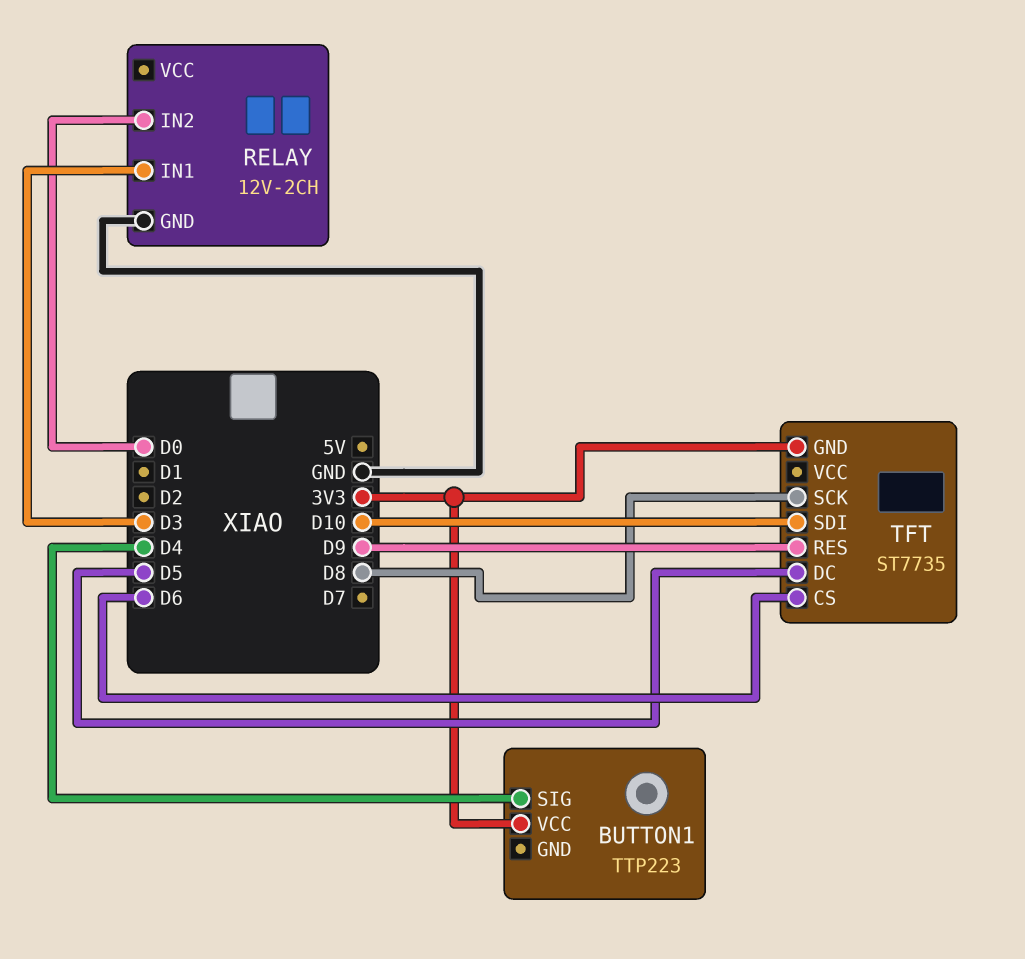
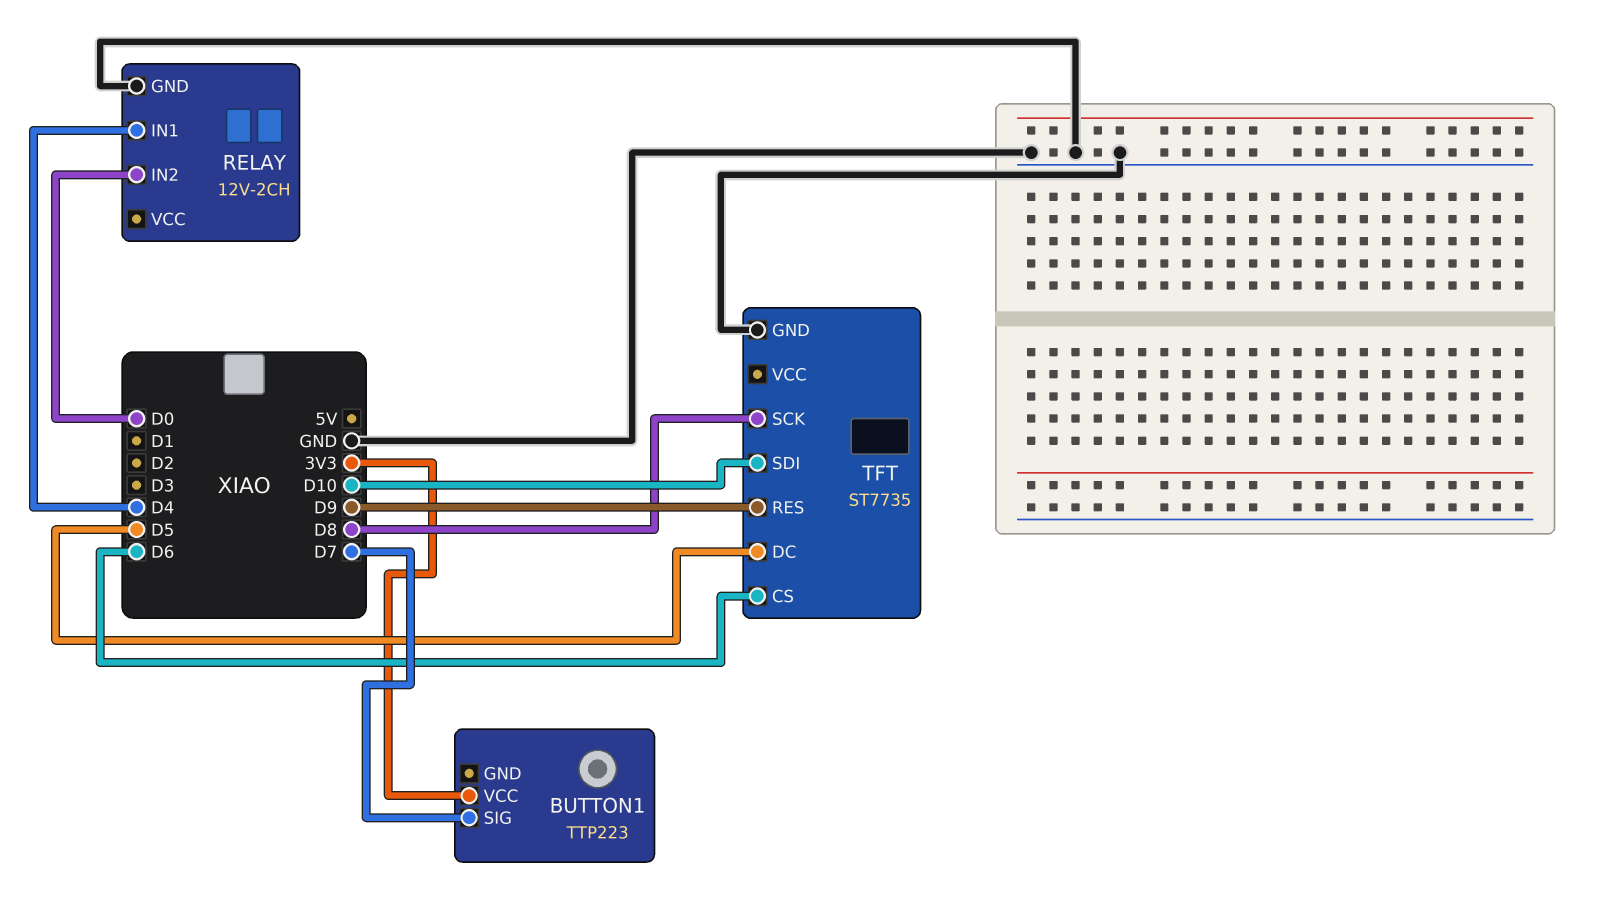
BUTTON1 pin SIG: D4 -> D7
RELAY pin IN1: D3 -> D4
TFT pin GND: 3V3 -> GND

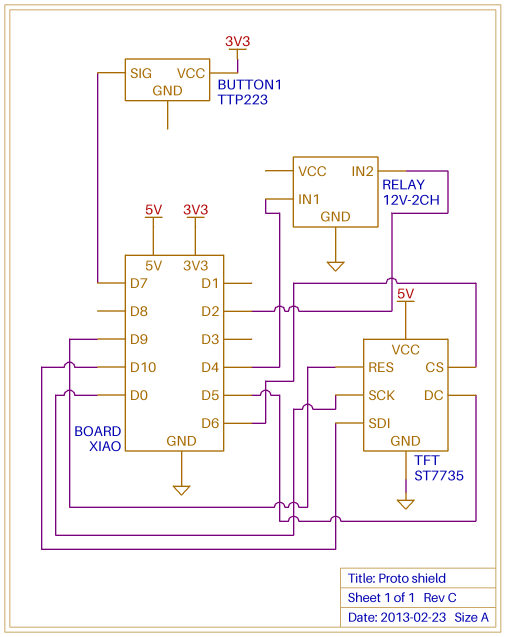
RELAY pin IN2: D0 -> D2
TFT pin SCK: D8 -> D0
TFT pin VCC: none -> 5V

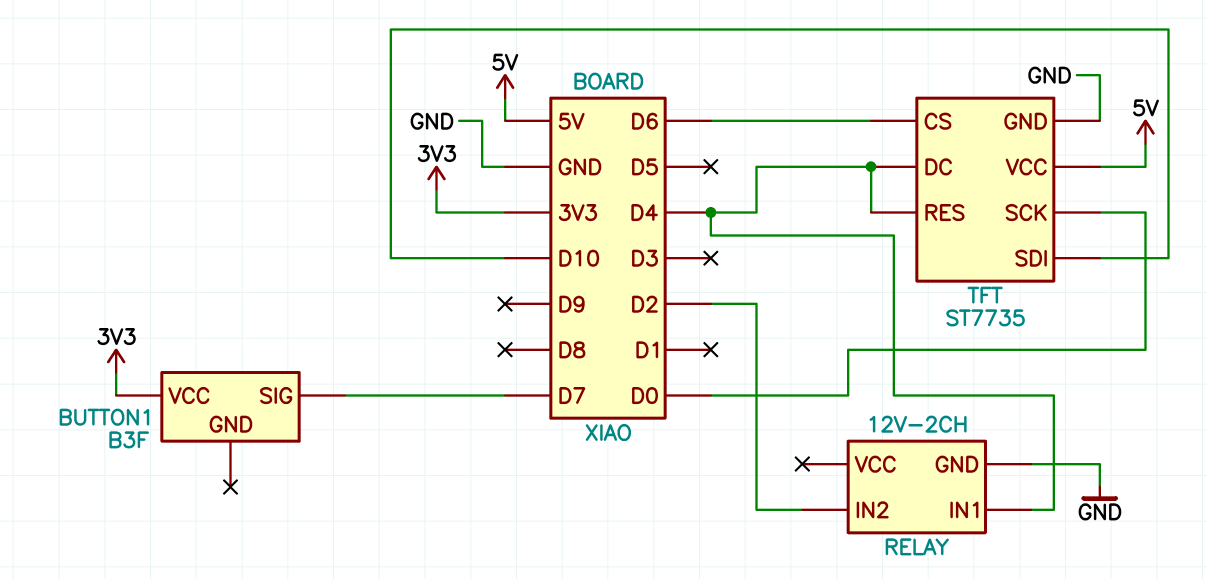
BUTTON1: TTP223 -> B3F
TFT pin DC: D5 -> D4
TFT pin RES: D9 -> D4

